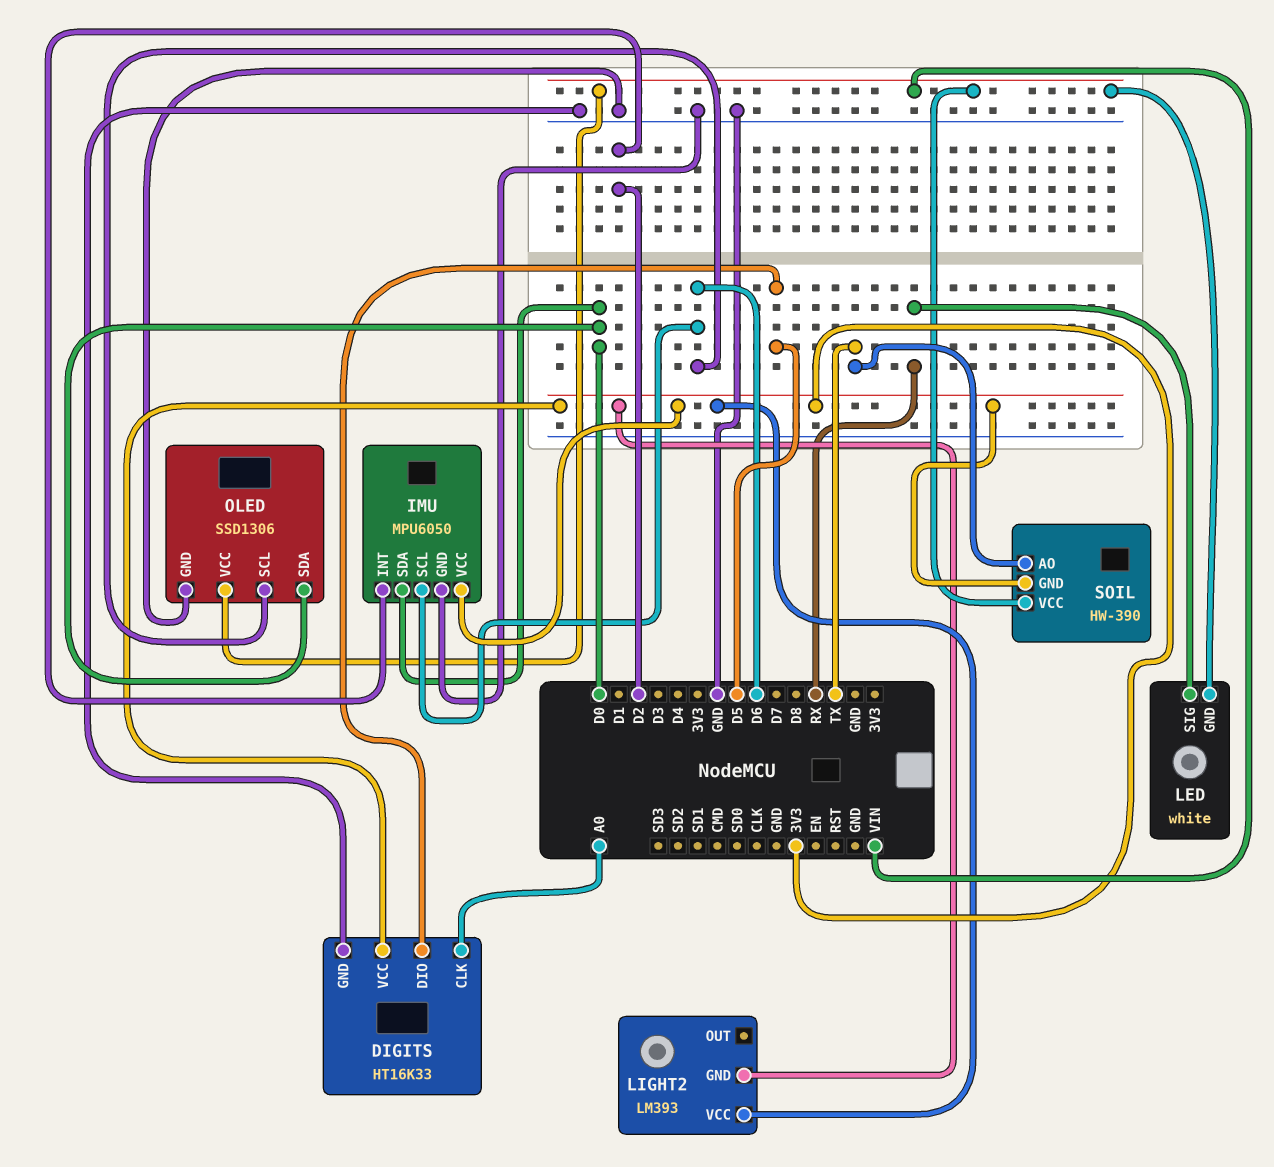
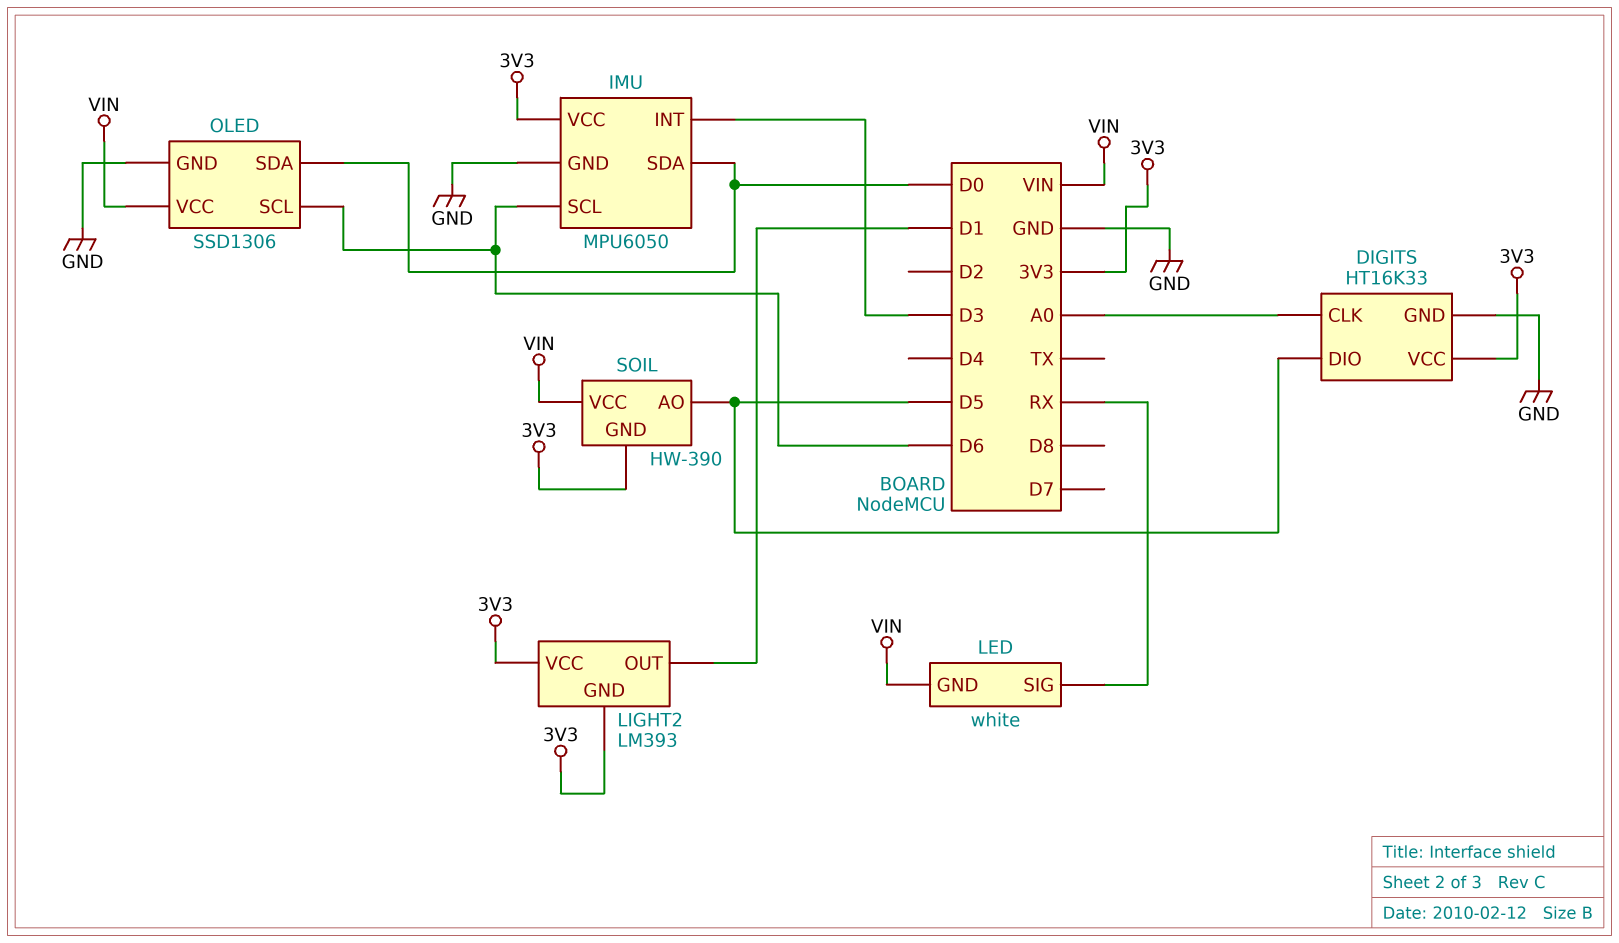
IMU pin INT: D2 -> D3
LIGHT2 pin OUT: none -> D1
SOIL pin AO: TX -> D5

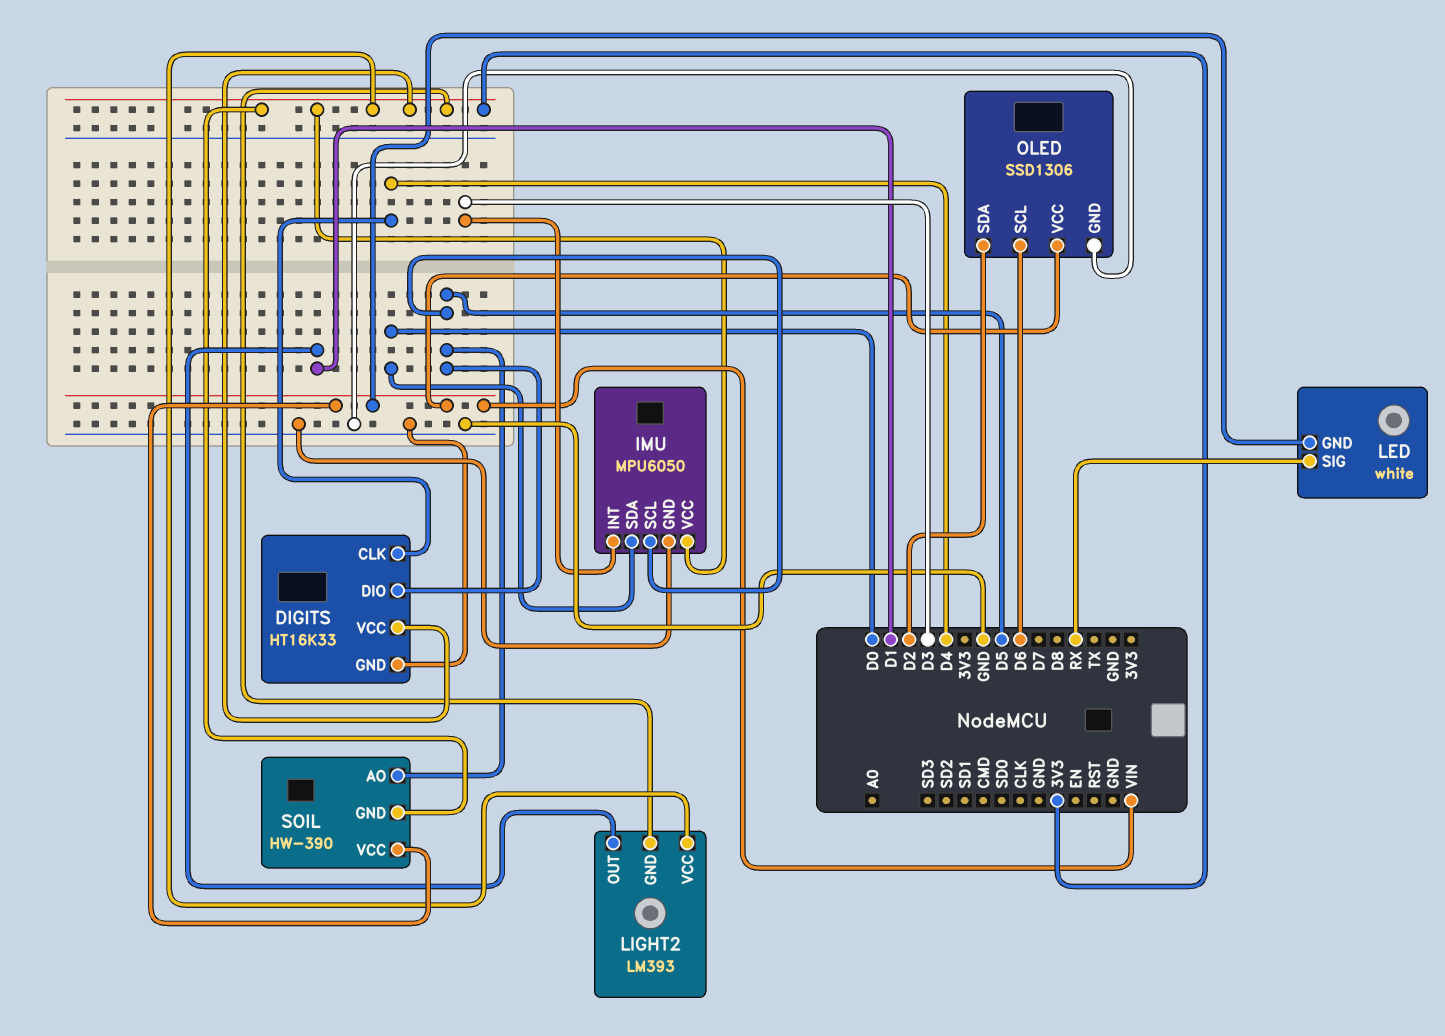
DIGITS pin CLK: A0 -> D4
IMU pin SCL: D6 -> D5
OLED pin SDA: D0 -> D2

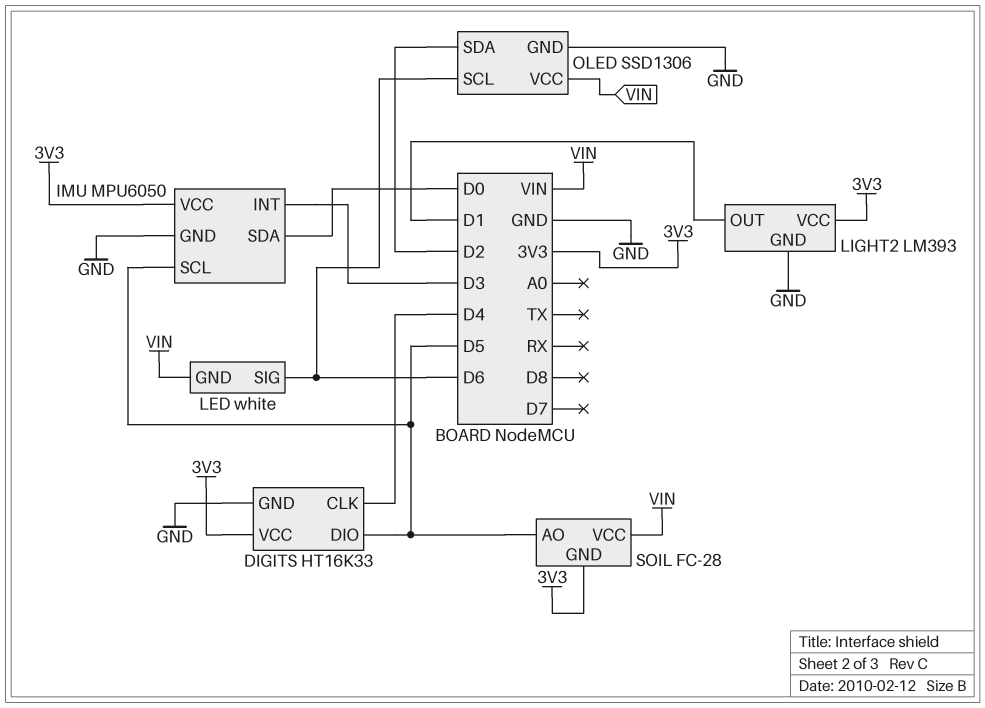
LED pin SIG: RX -> D6
LIGHT2 pin GND: 3V3 -> GND
SOIL: HW-390 -> FC-28

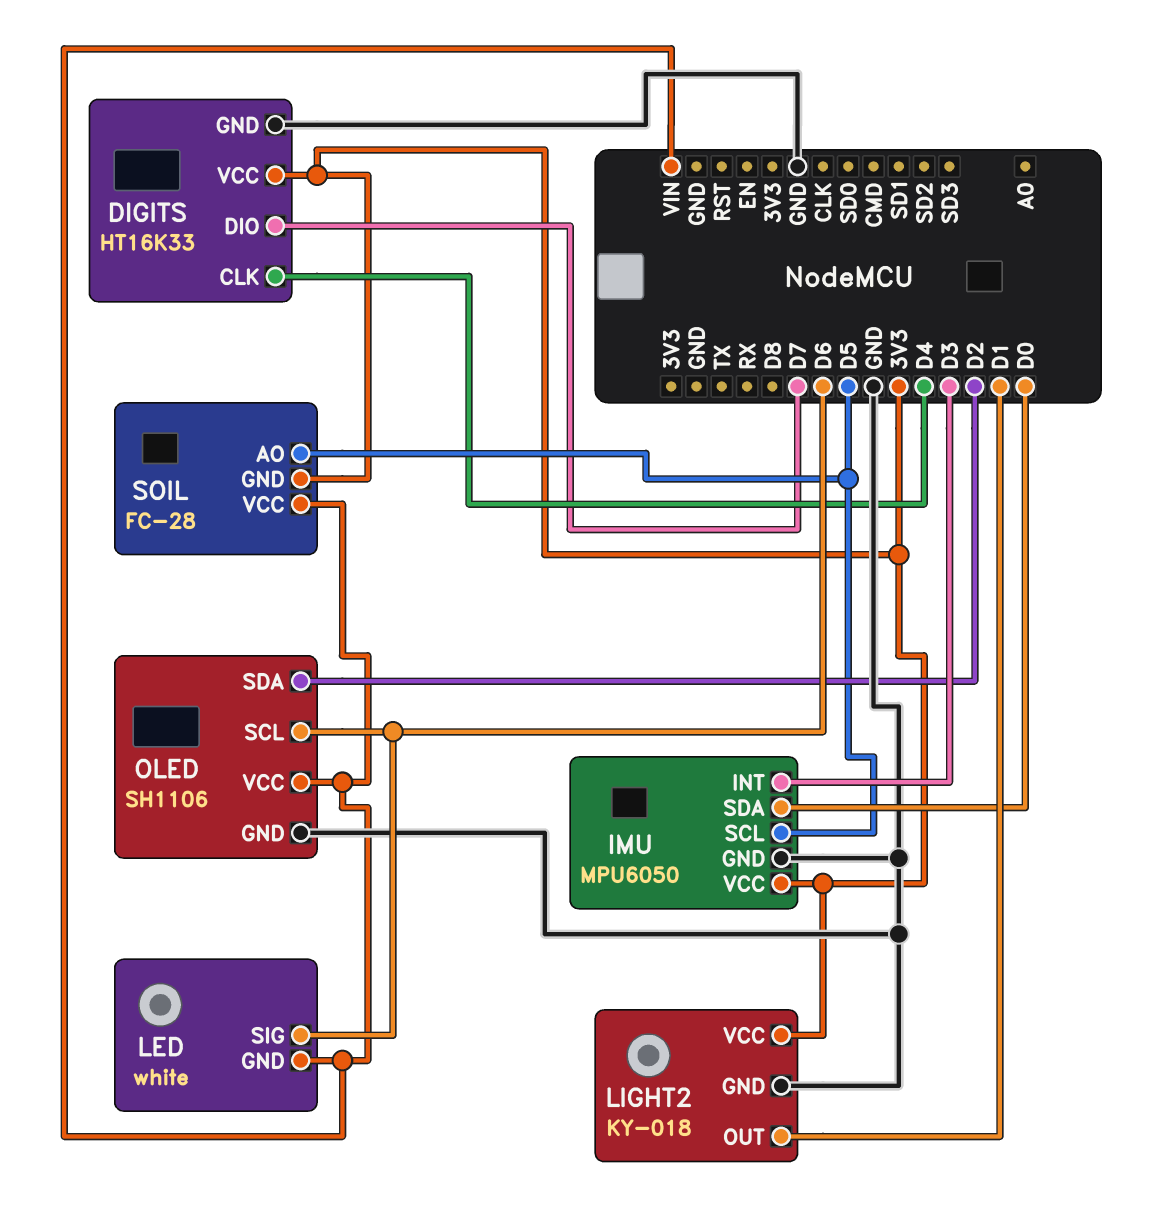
DIGITS pin DIO: D5 -> D7
LIGHT2: LM393 -> KY-018
OLED: SSD1306 -> SH1106

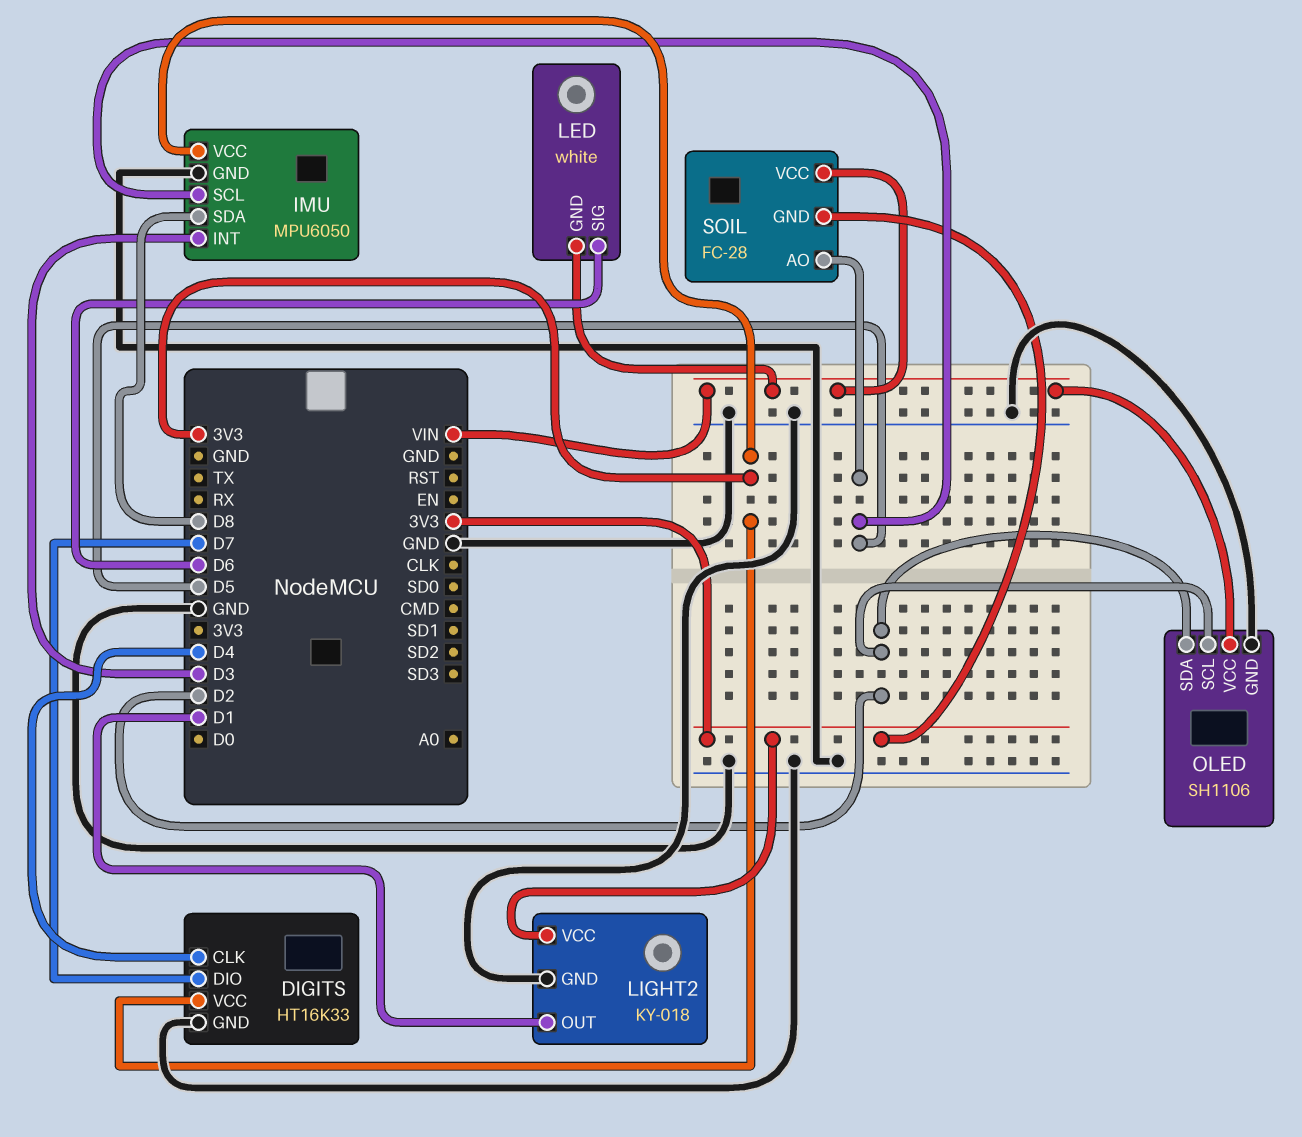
IMU pin SDA: D0 -> D8
OLED pin SCL: D6 -> D2

